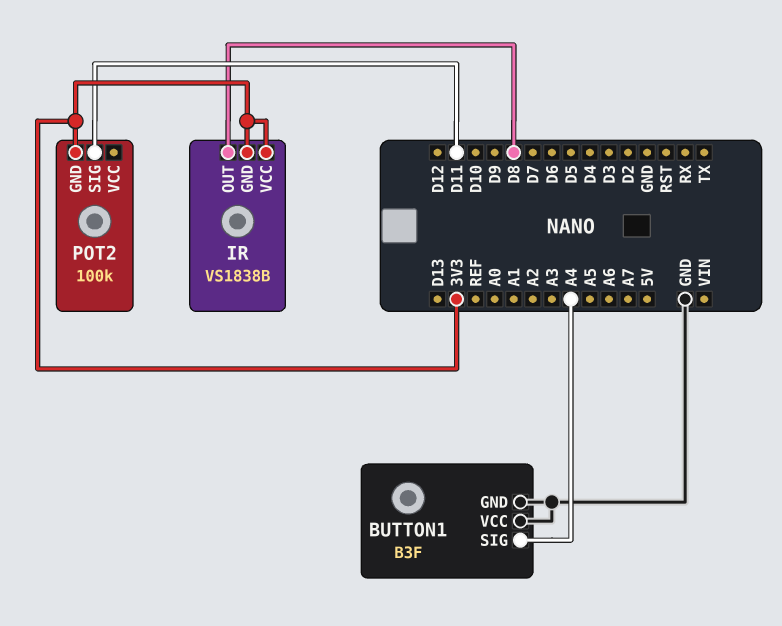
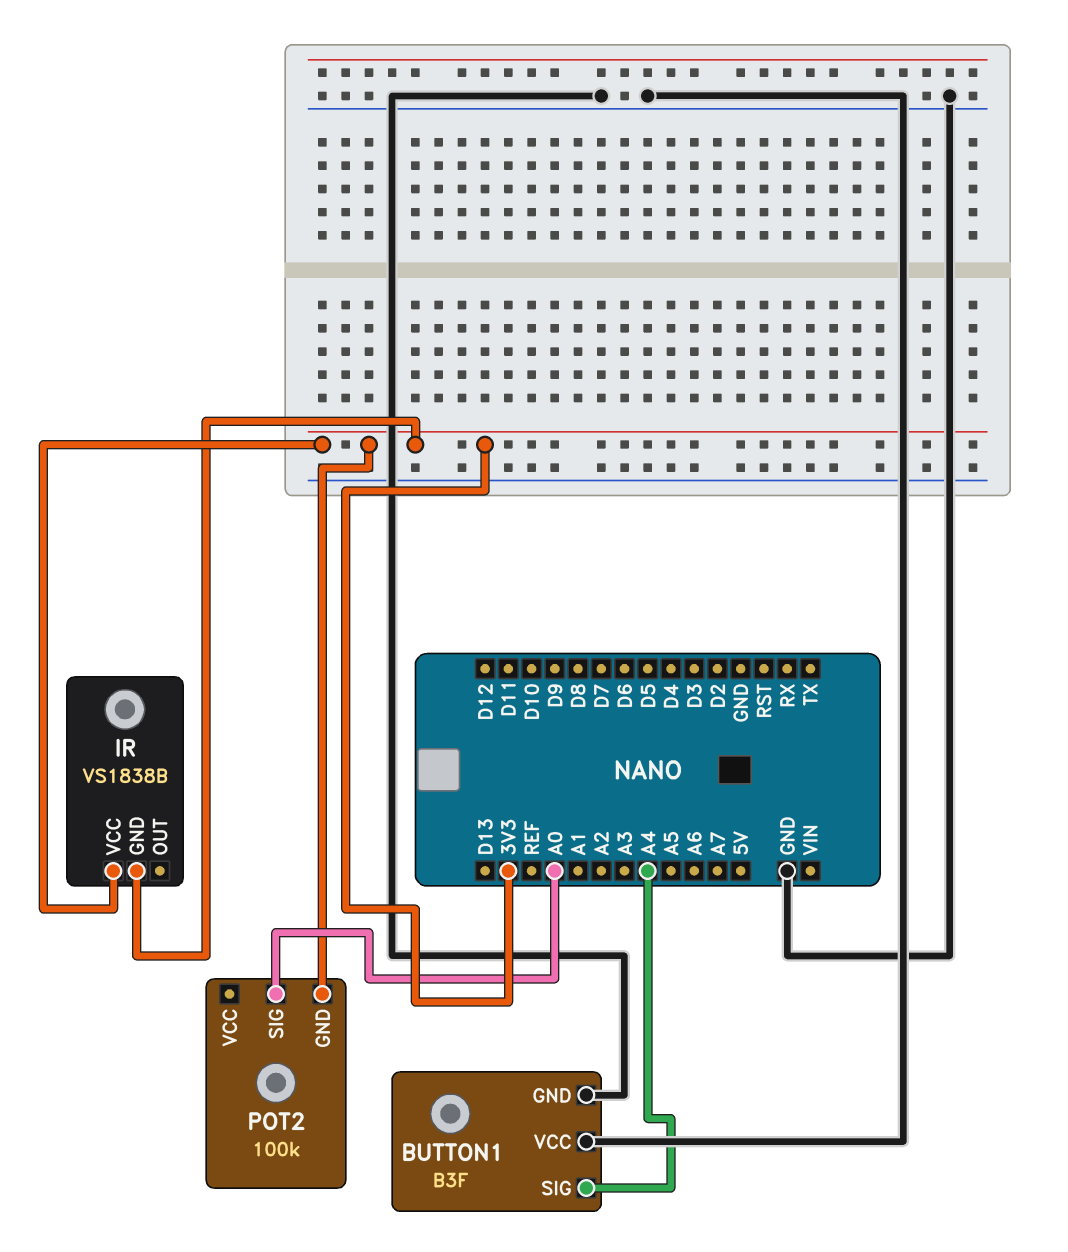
IR pin OUT: D8 -> none
POT2 pin SIG: D11 -> A0

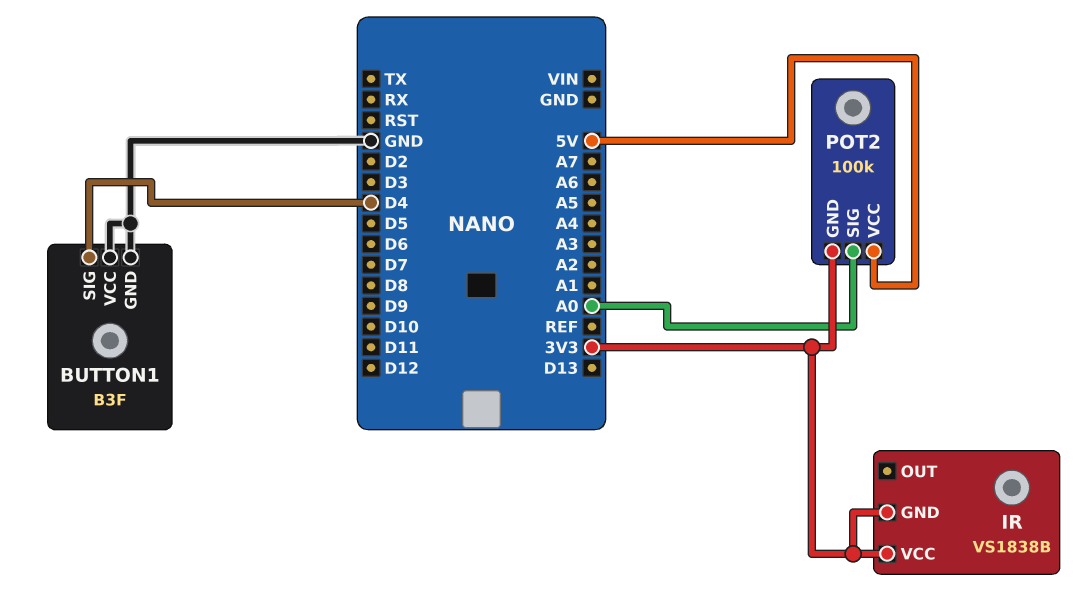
BUTTON1 pin SIG: A4 -> D4
POT2 pin VCC: none -> 5V

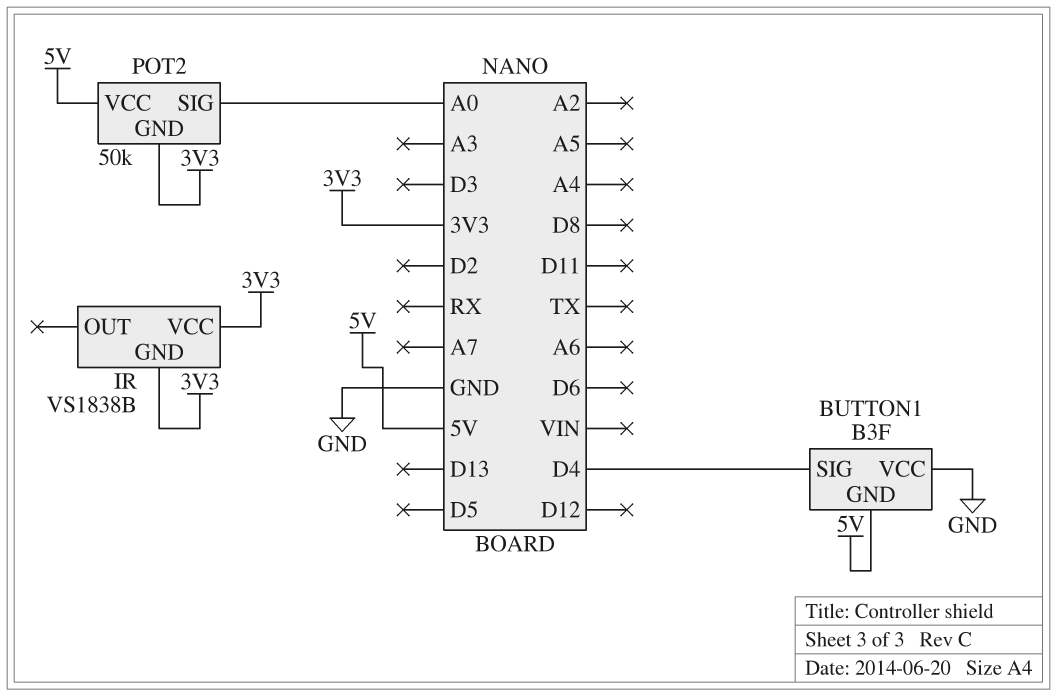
BUTTON1 pin GND: GND -> 5V
POT2: 100k -> 50k

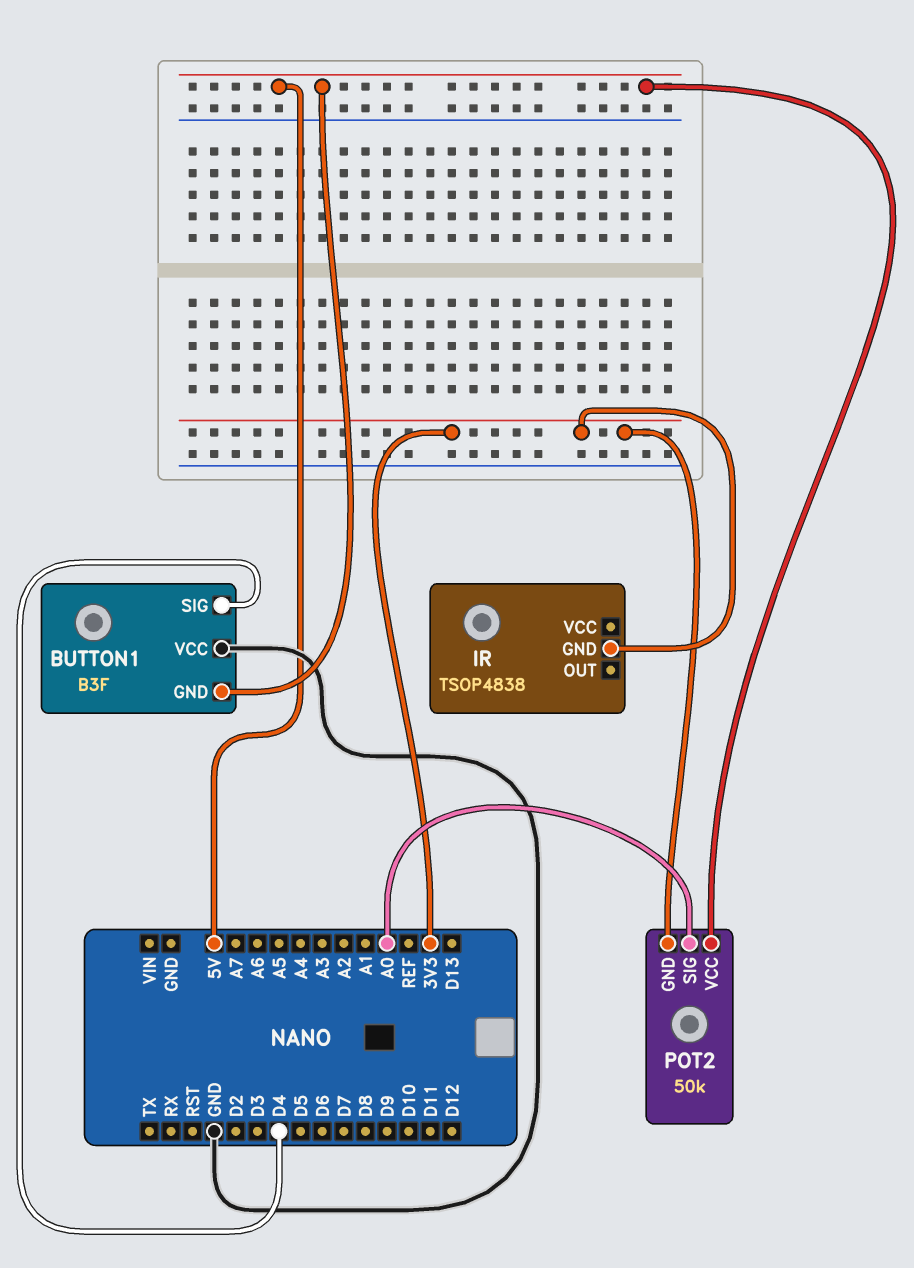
IR: VS1838B -> TSOP4838
IR pin VCC: 3V3 -> none

